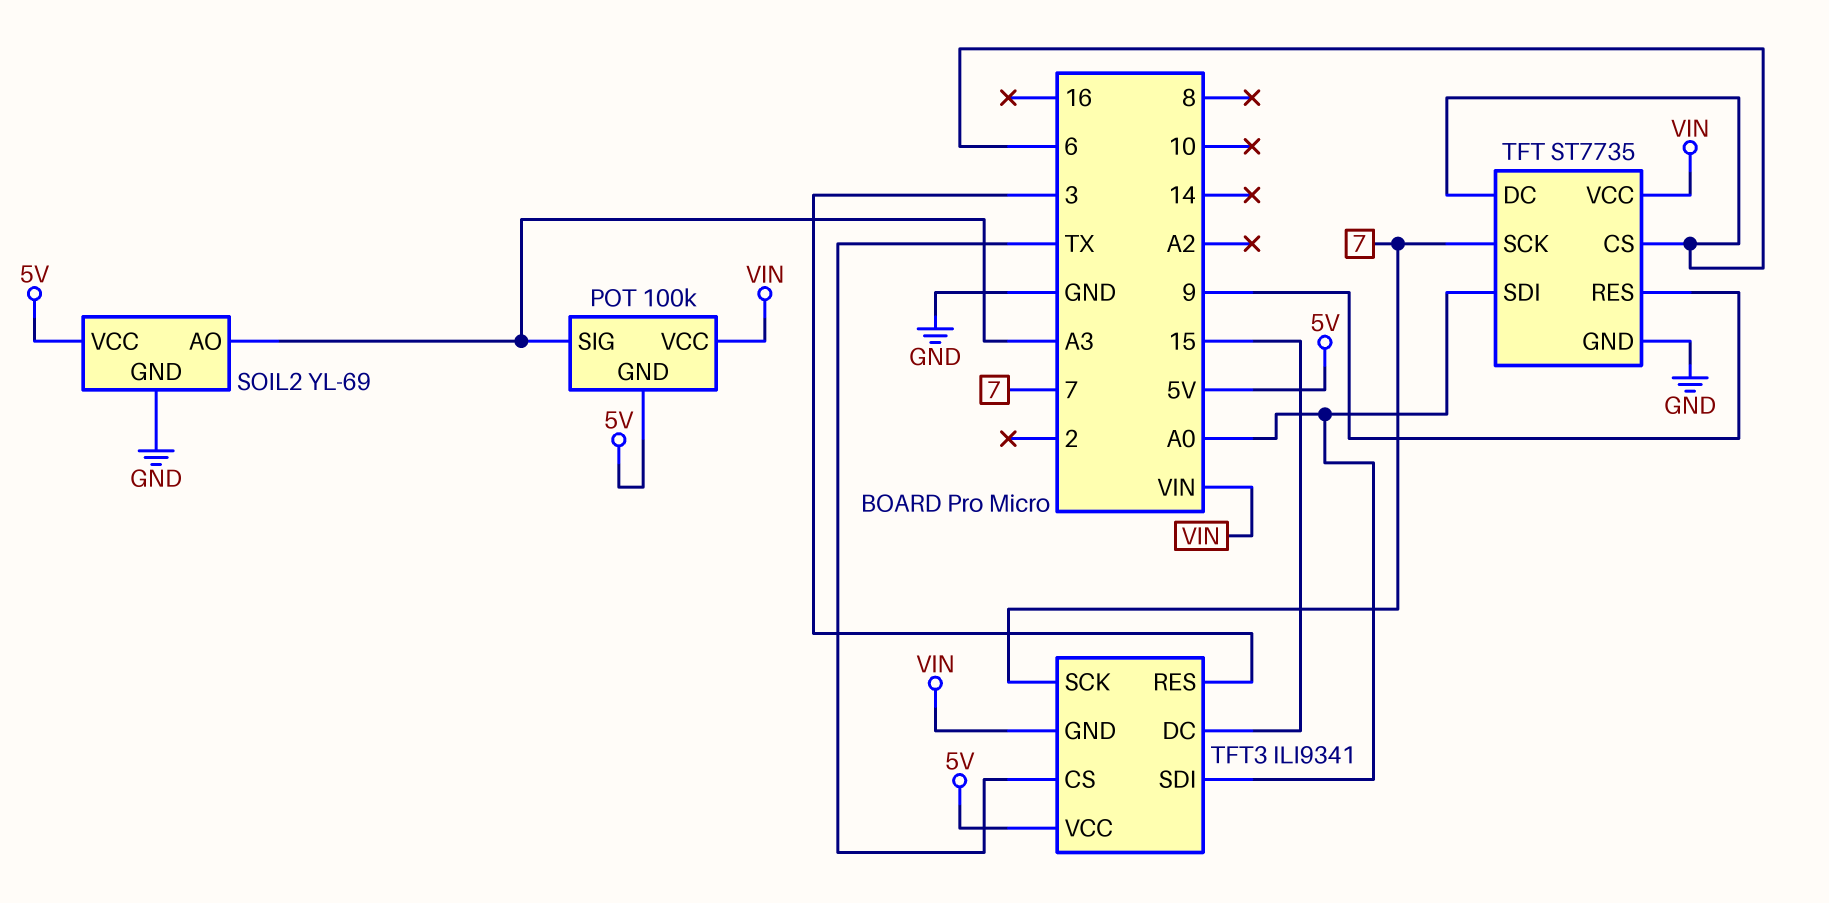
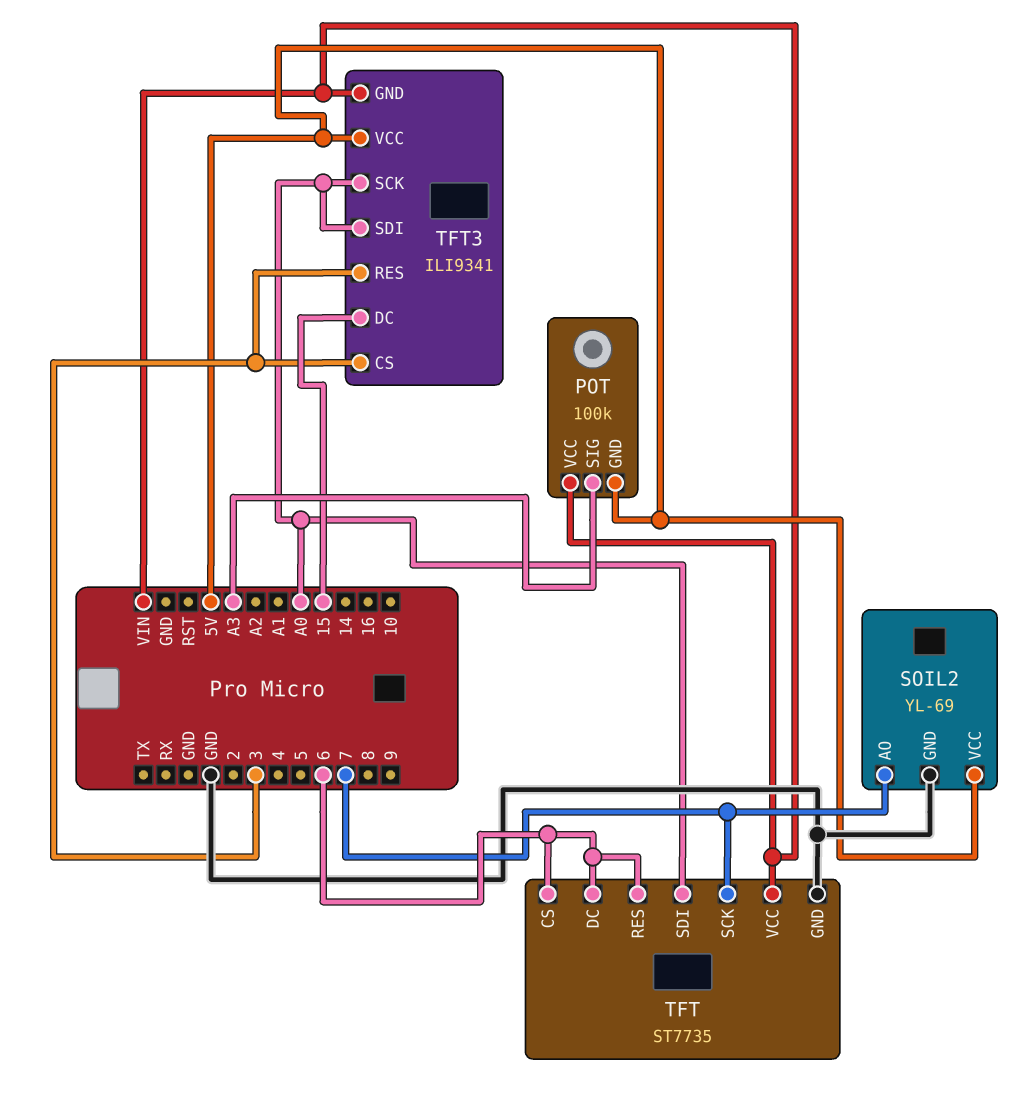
SOIL2 pin AO: A3 -> 7
TFT pin RES: 9 -> 6
TFT3 pin CS: TX -> 3
TFT3 pin SCK: 7 -> A0

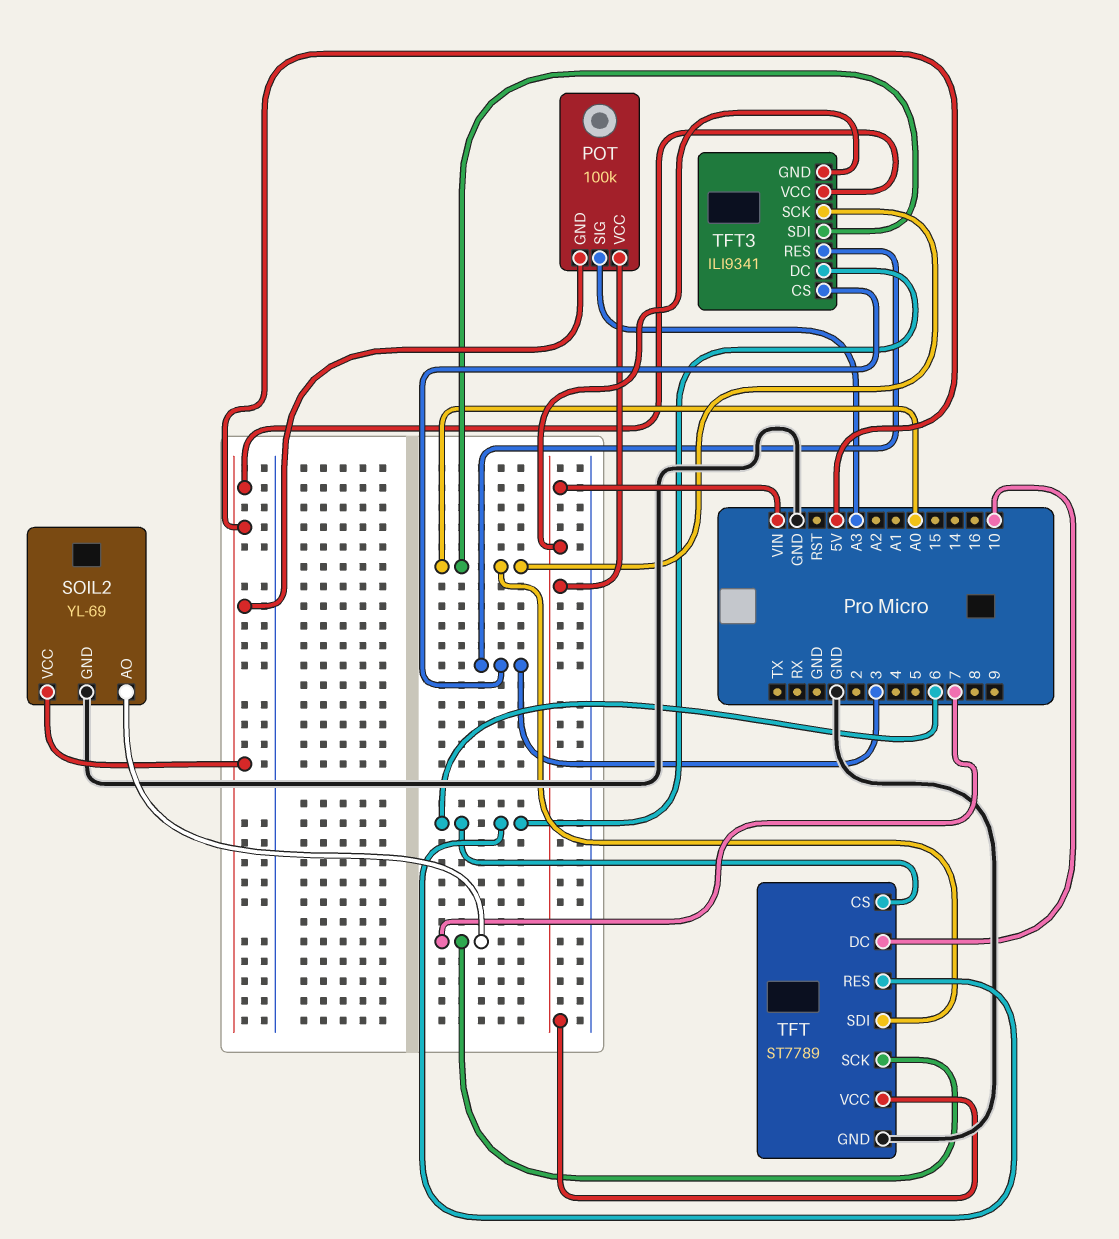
TFT: ST7735 -> ST7789
TFT pin DC: 6 -> 10
TFT3 pin DC: 15 -> 6

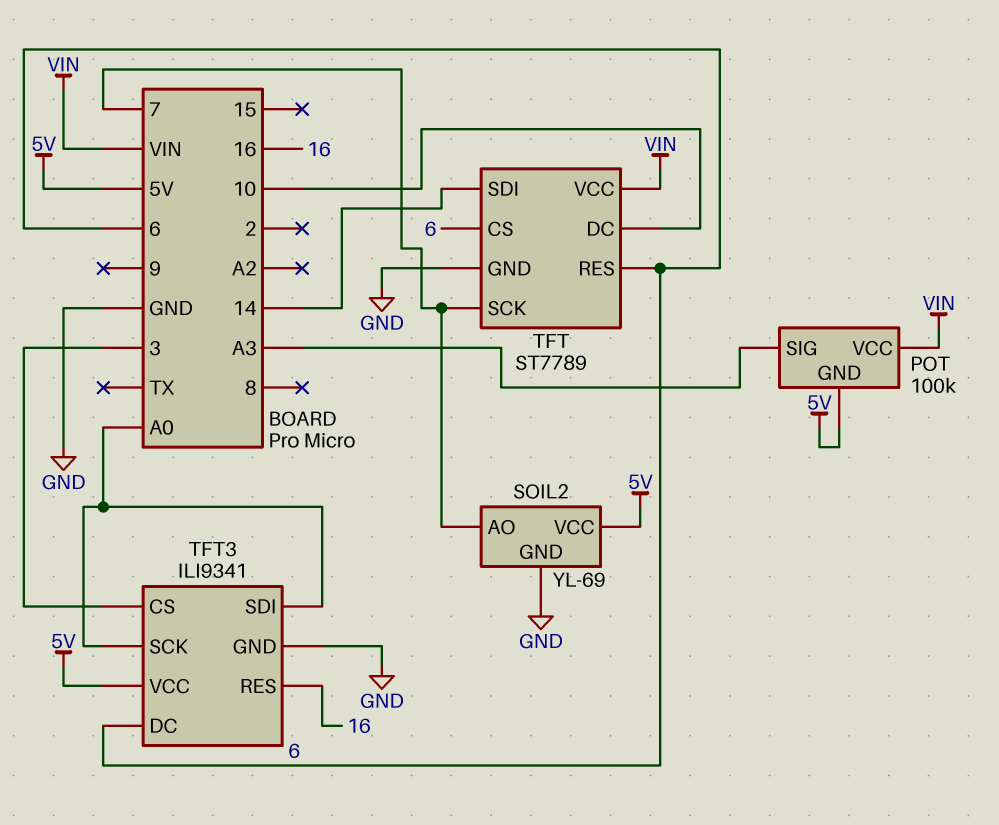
TFT pin SDI: A0 -> 14
TFT3 pin GND: VIN -> GND
TFT3 pin RES: 3 -> 16

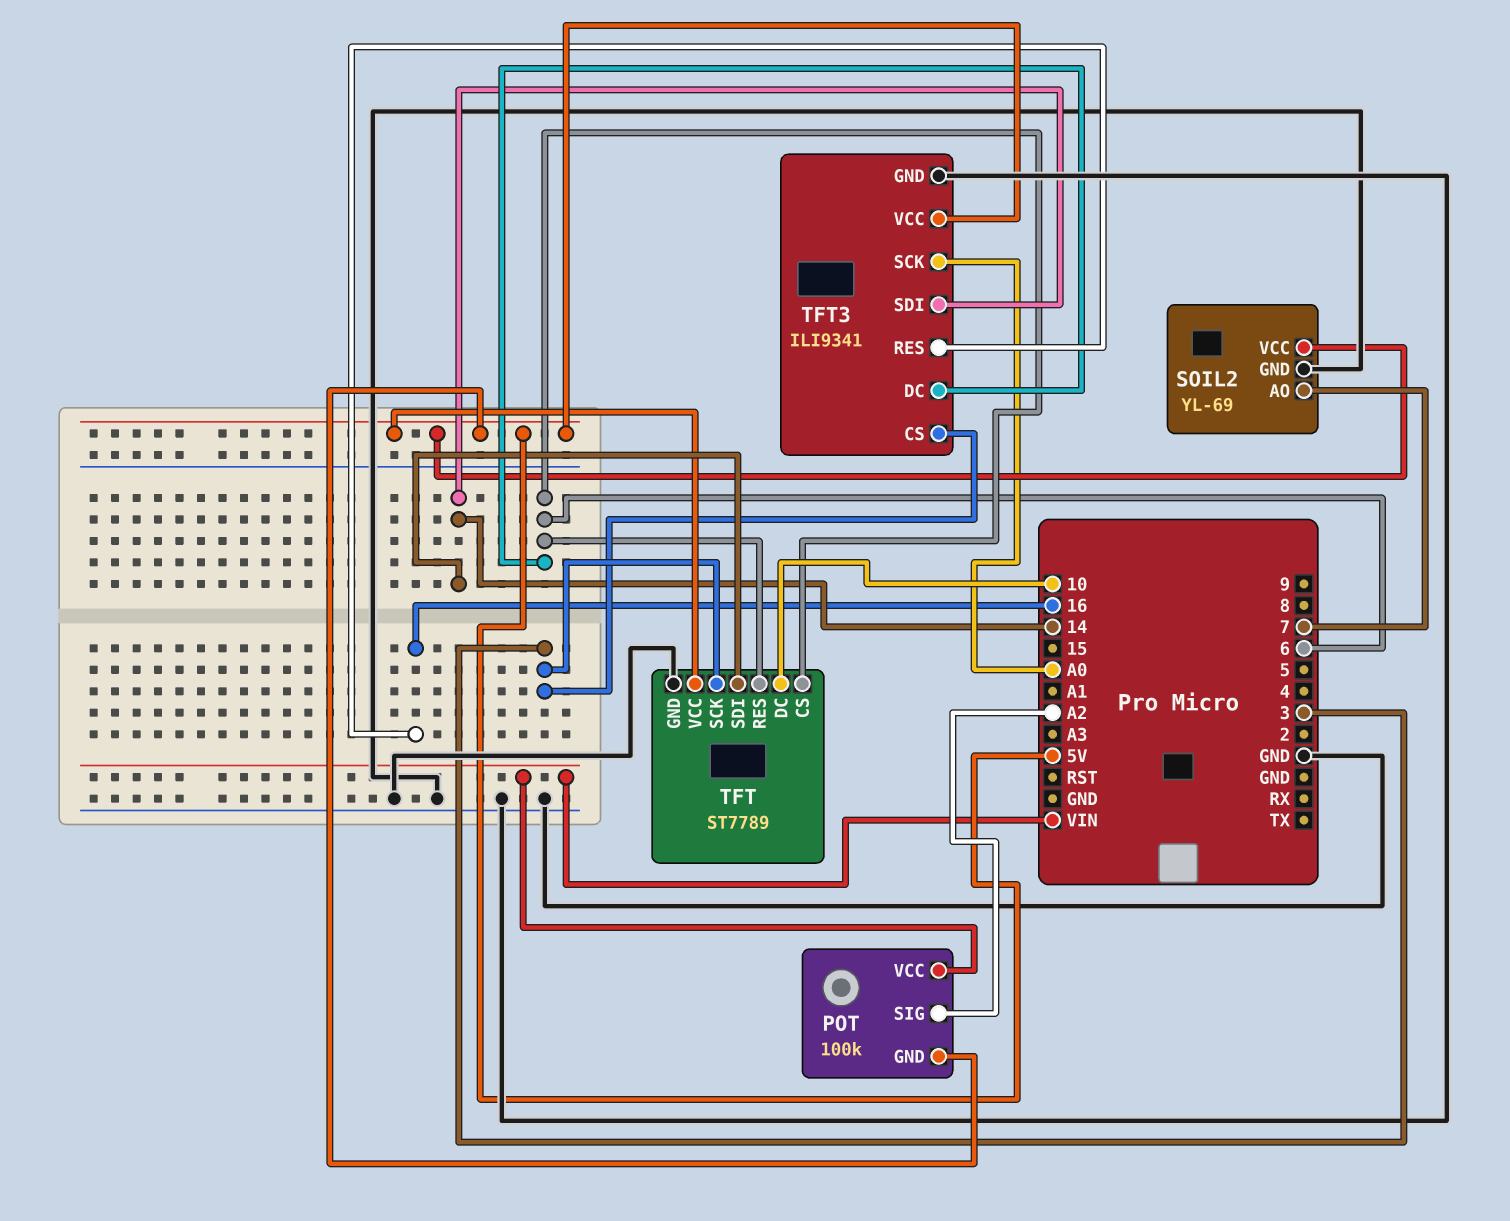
POT pin SIG: A3 -> A2
TFT pin SCK: 7 -> 3
TFT pin VCC: VIN -> 5V
TFT3 pin SDI: A0 -> 14

